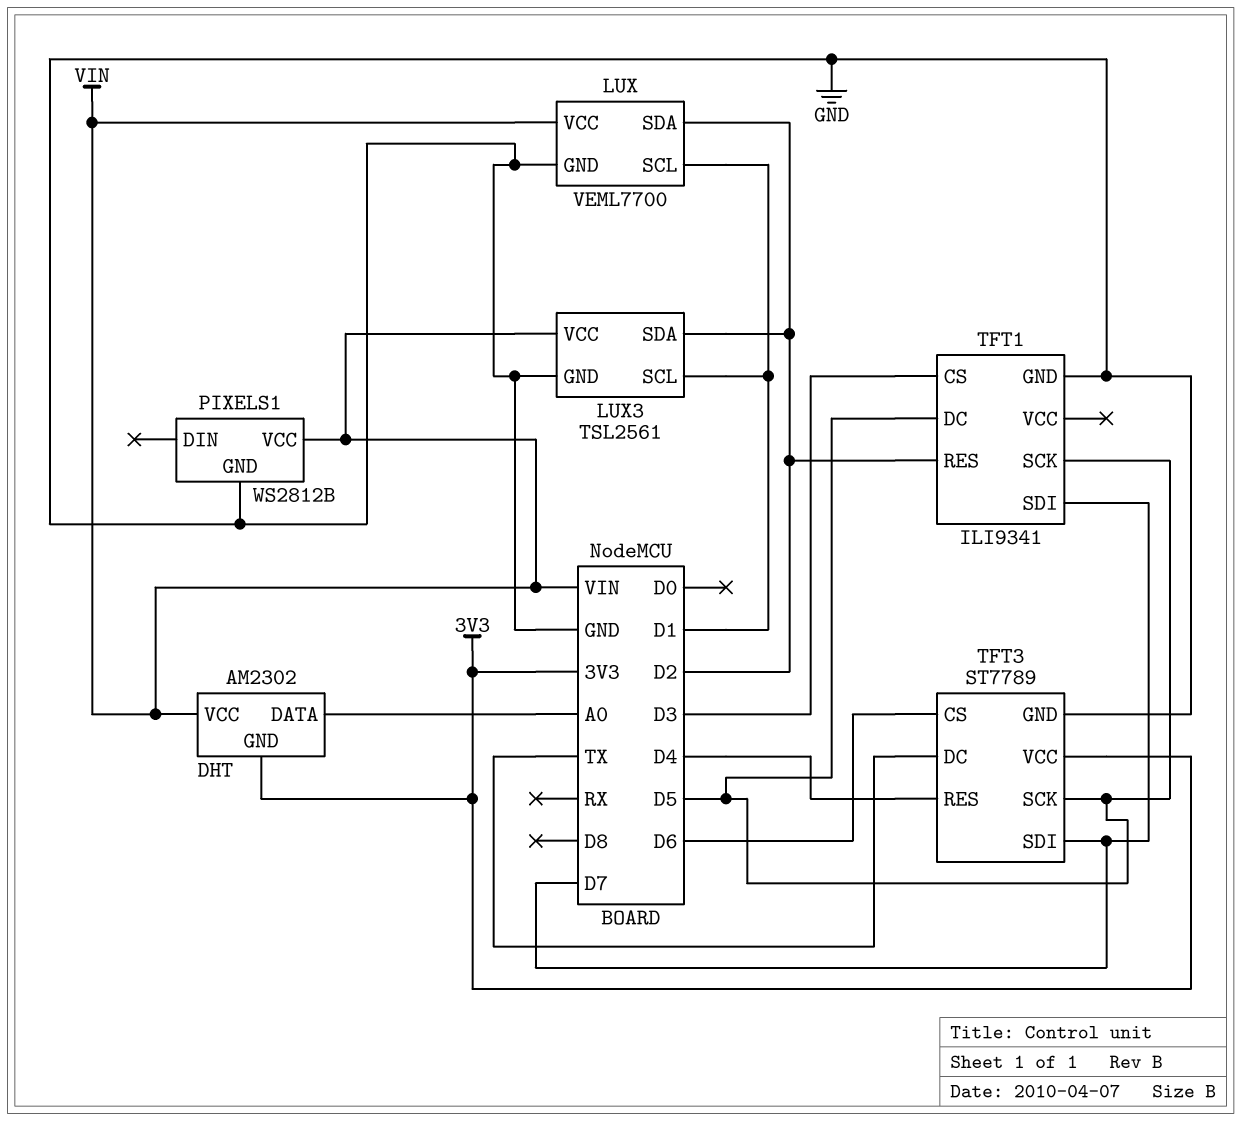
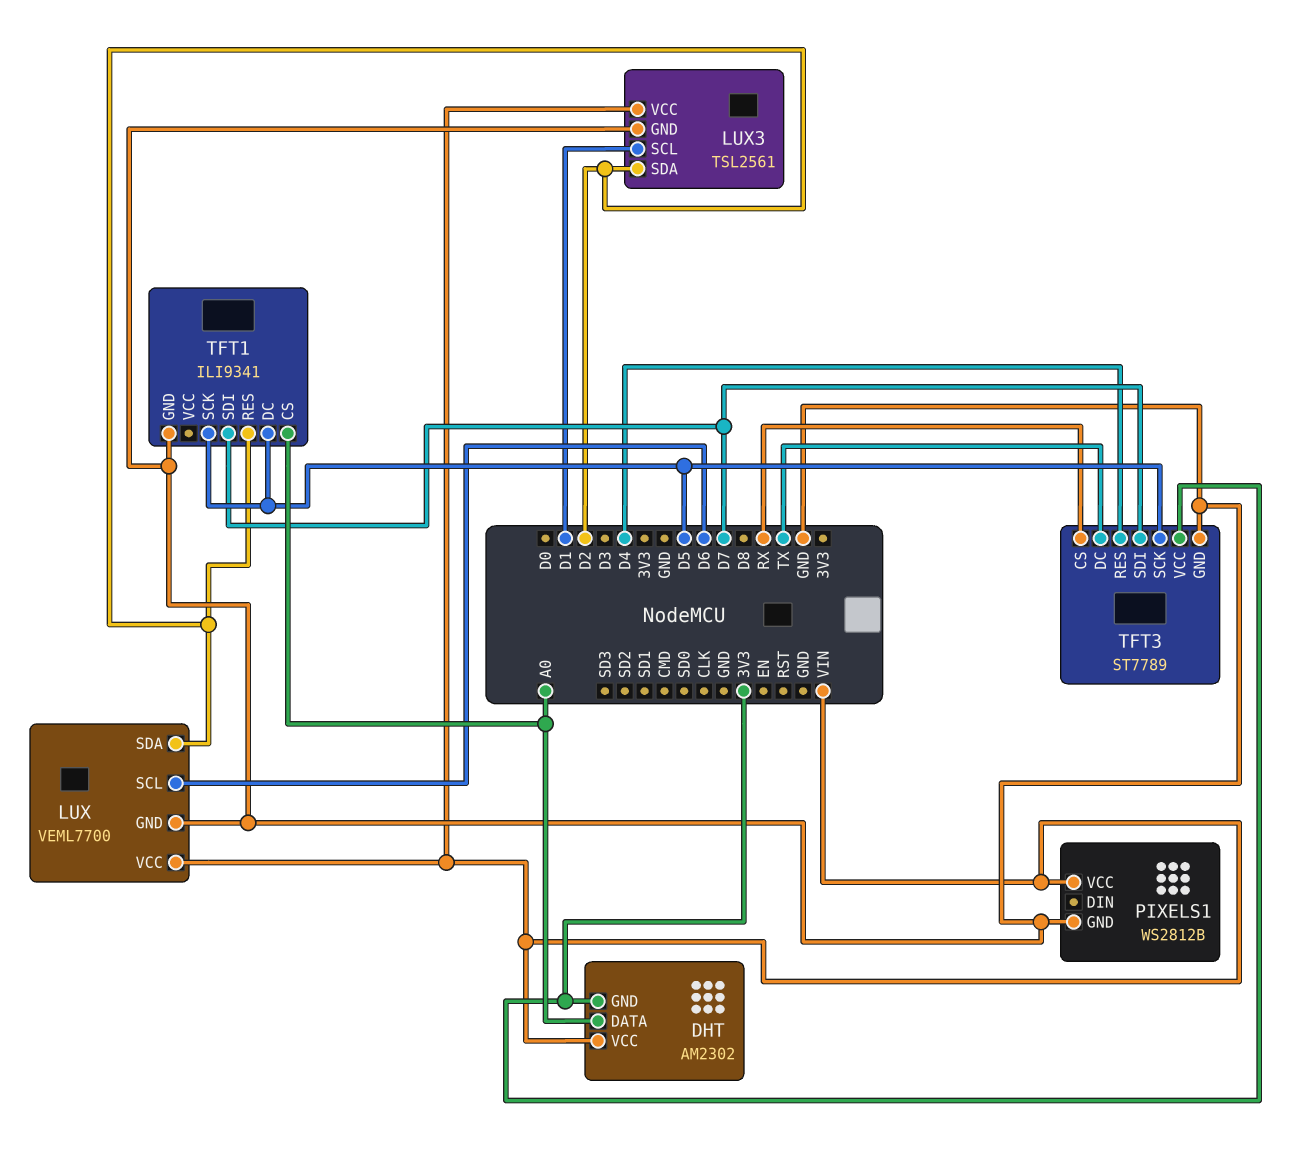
LUX pin SCL: D1 -> D6
TFT1 pin CS: D3 -> A0
TFT3 pin CS: D6 -> RX

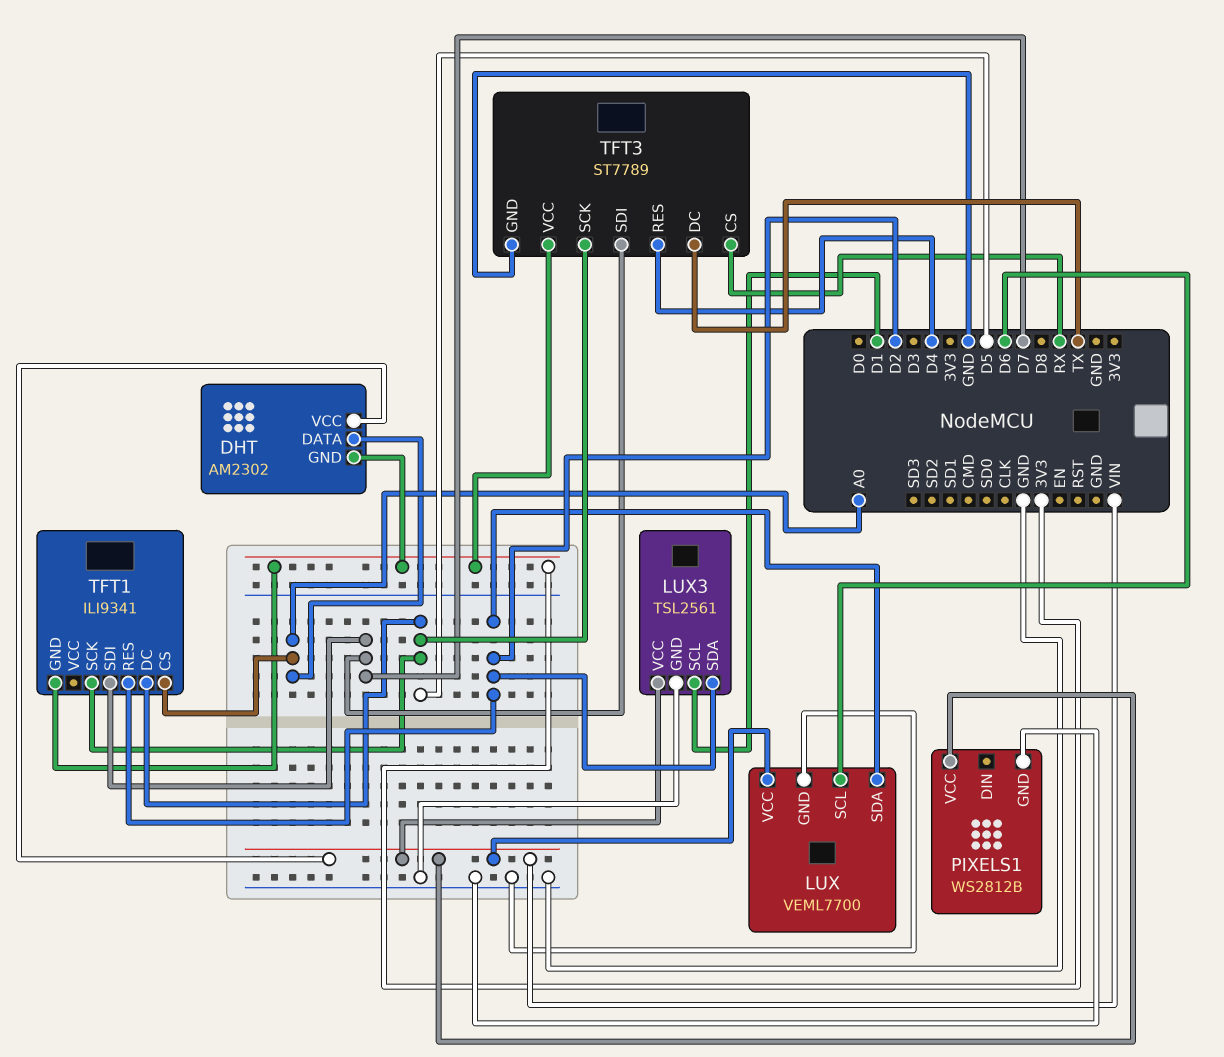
TFT1 pin GND: GND -> 3V3

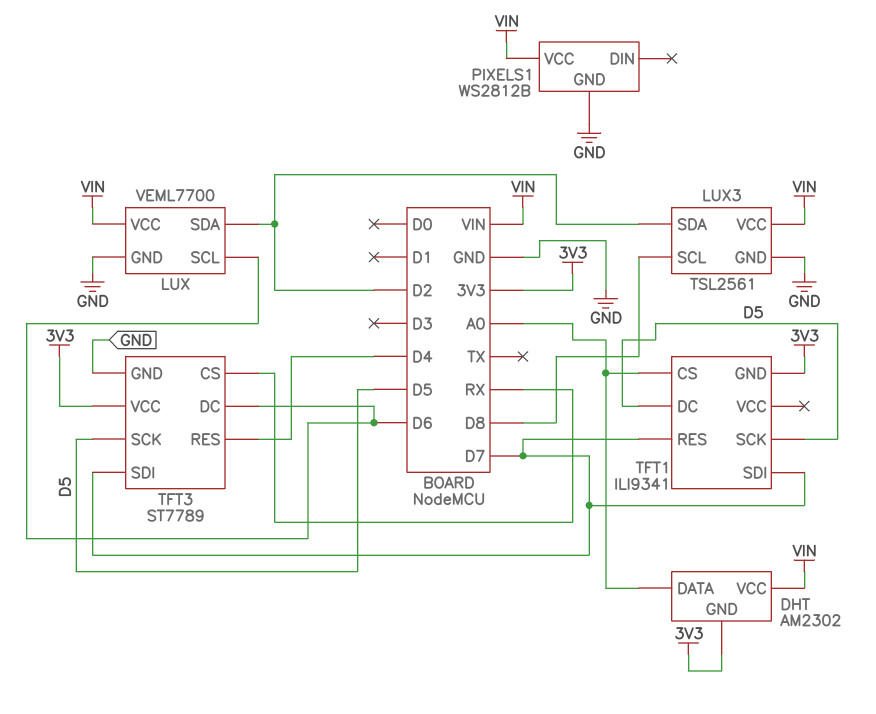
LUX3 pin SCL: D1 -> D8
TFT1 pin RES: D2 -> D7
TFT3 pin DC: TX -> D6

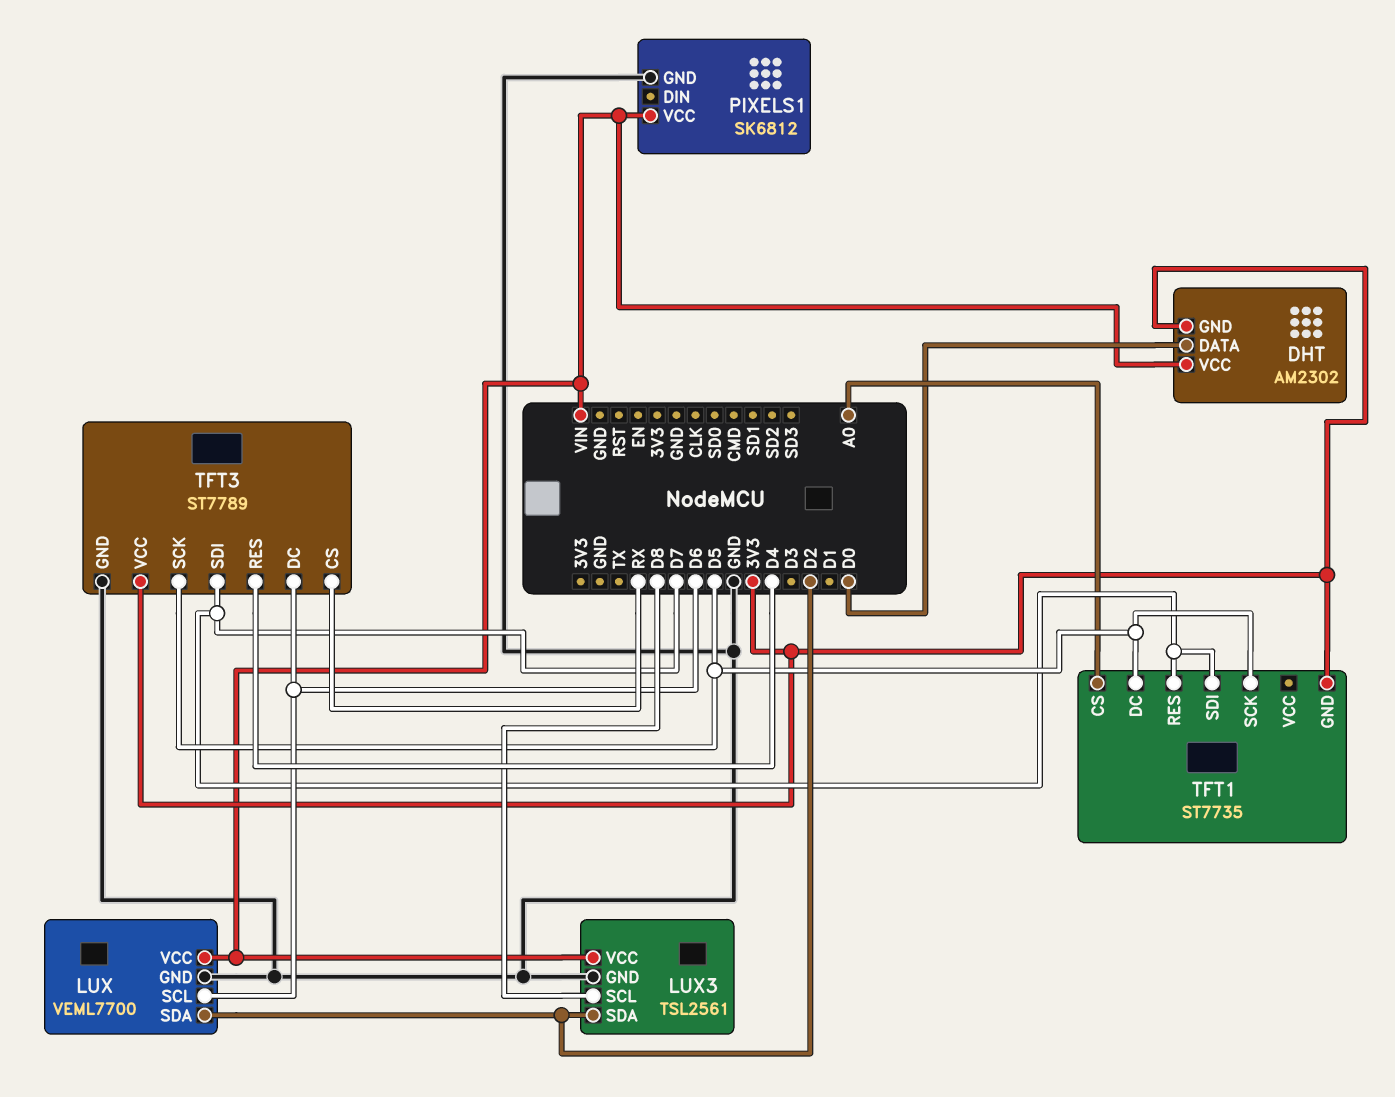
DHT pin DATA: A0 -> D0
PIXELS1: WS2812B -> SK6812
TFT1: ILI9341 -> ST7735

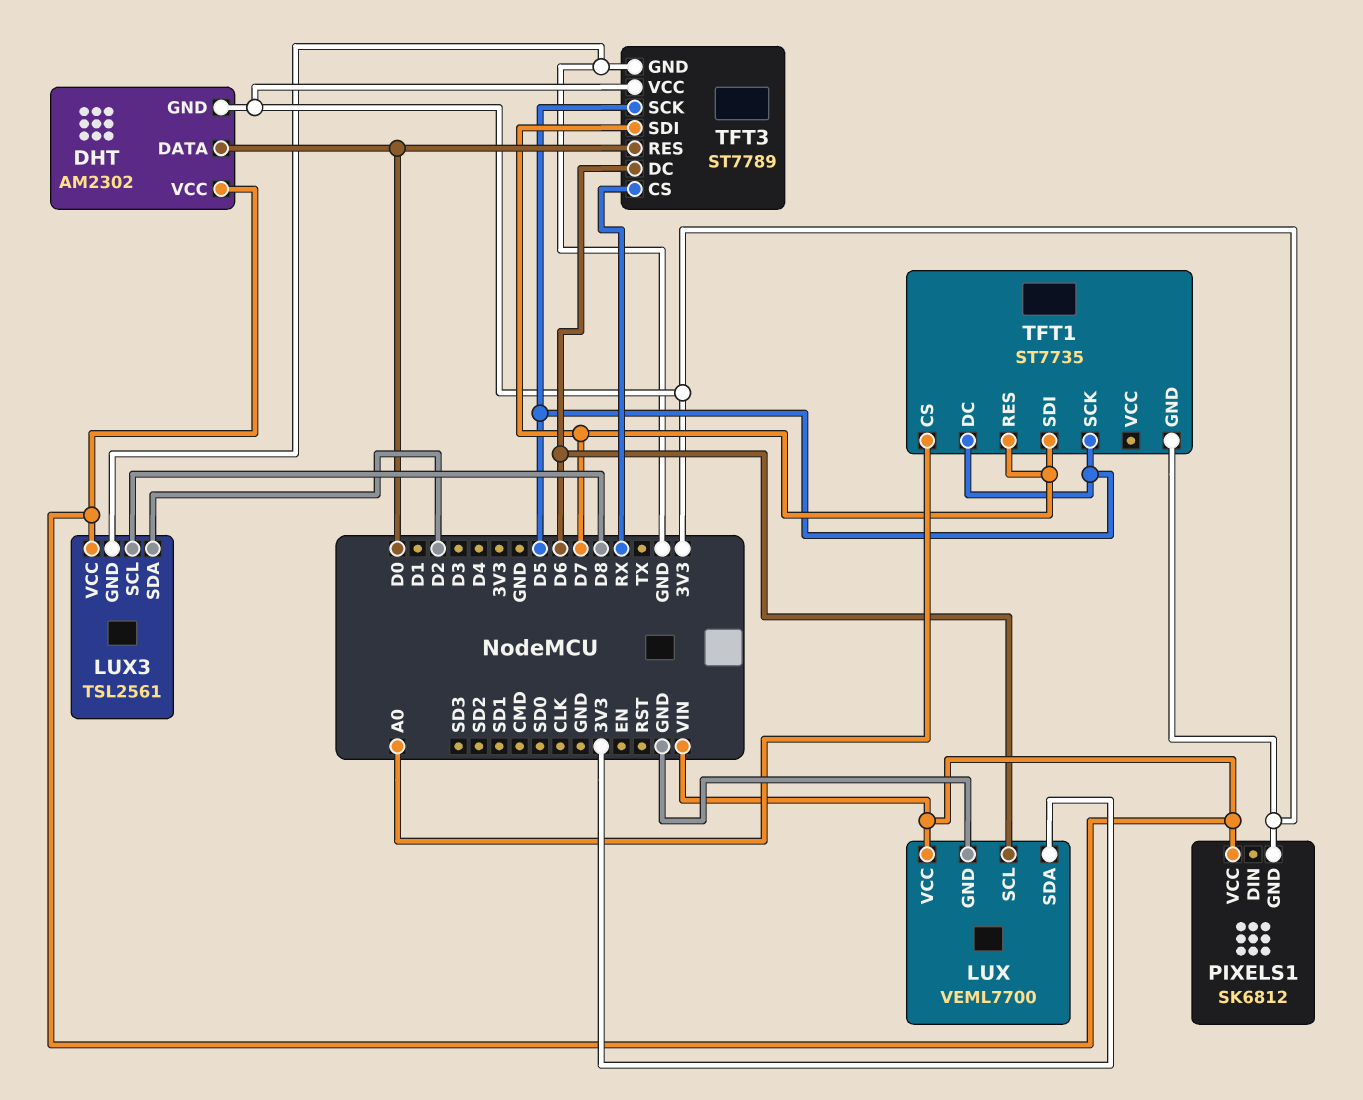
LUX pin SDA: D2 -> 3V3
PIXELS1 pin GND: GND -> 3V3
TFT3 pin RES: D4 -> D0

